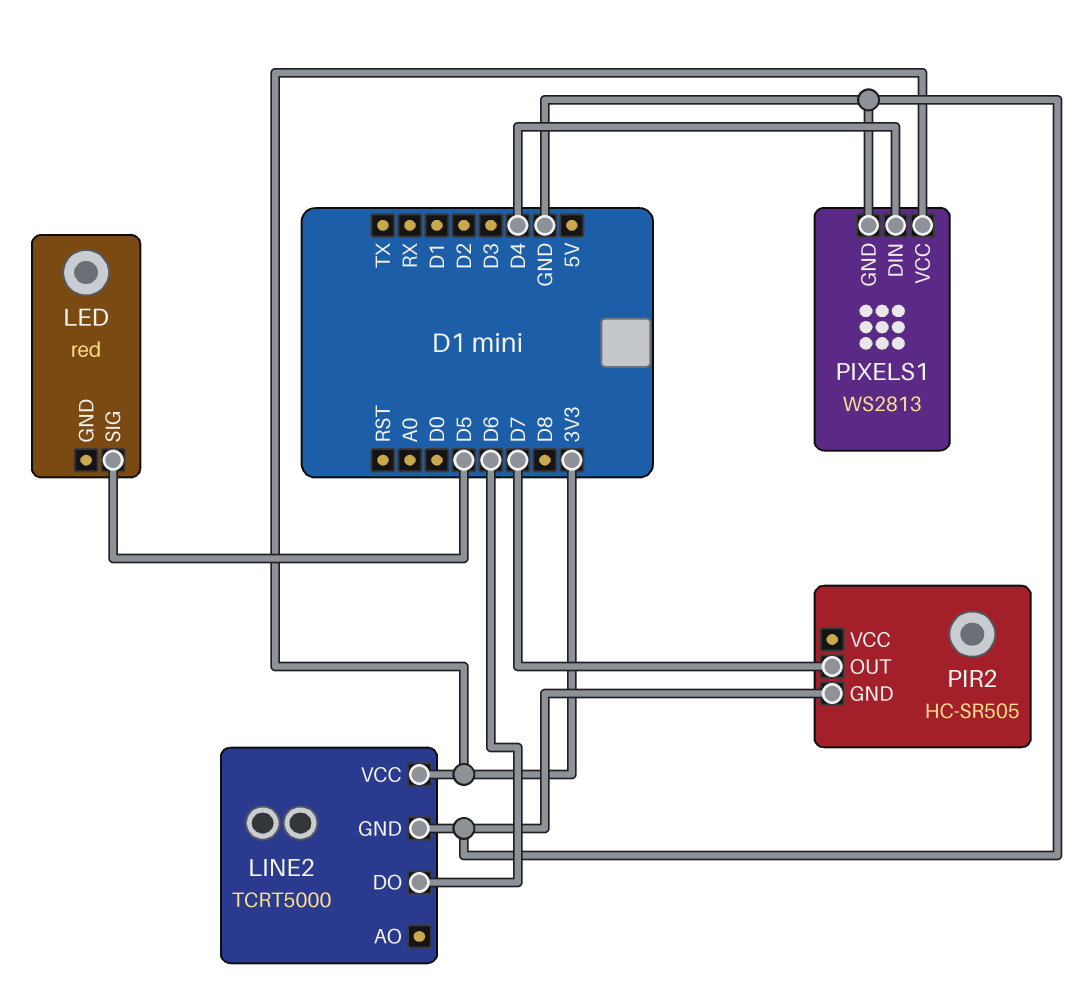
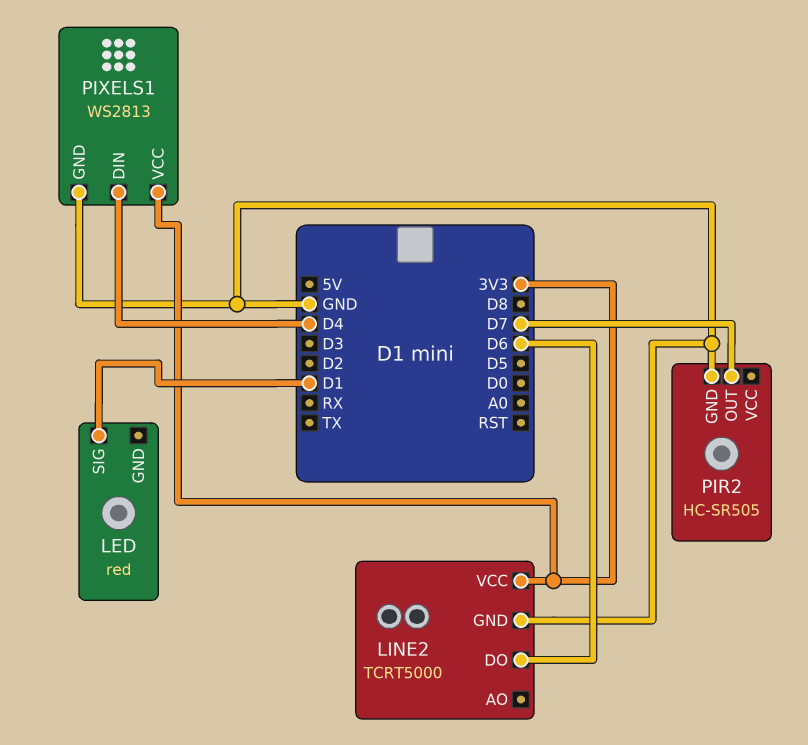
LED pin SIG: D5 -> D1

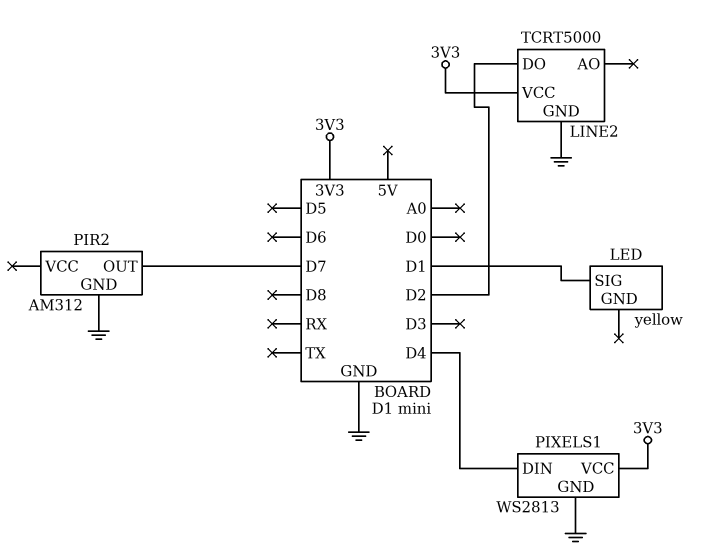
LED: red -> yellow
LINE2 pin DO: D6 -> D2
PIR2: HC-SR505 -> AM312

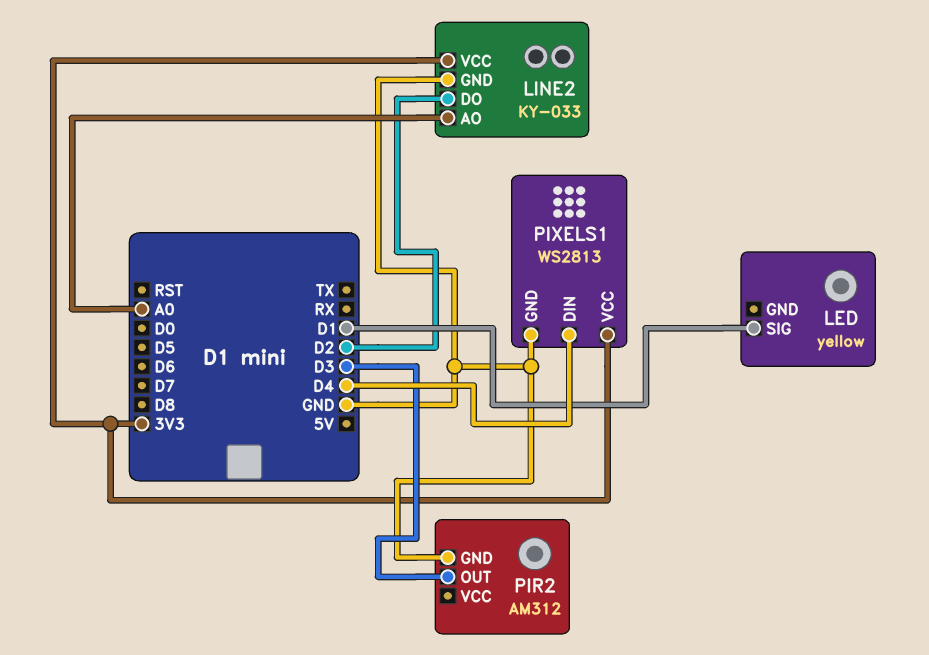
LINE2: TCRT5000 -> KY-033
LINE2 pin AO: none -> A0
PIR2 pin OUT: D7 -> D3

